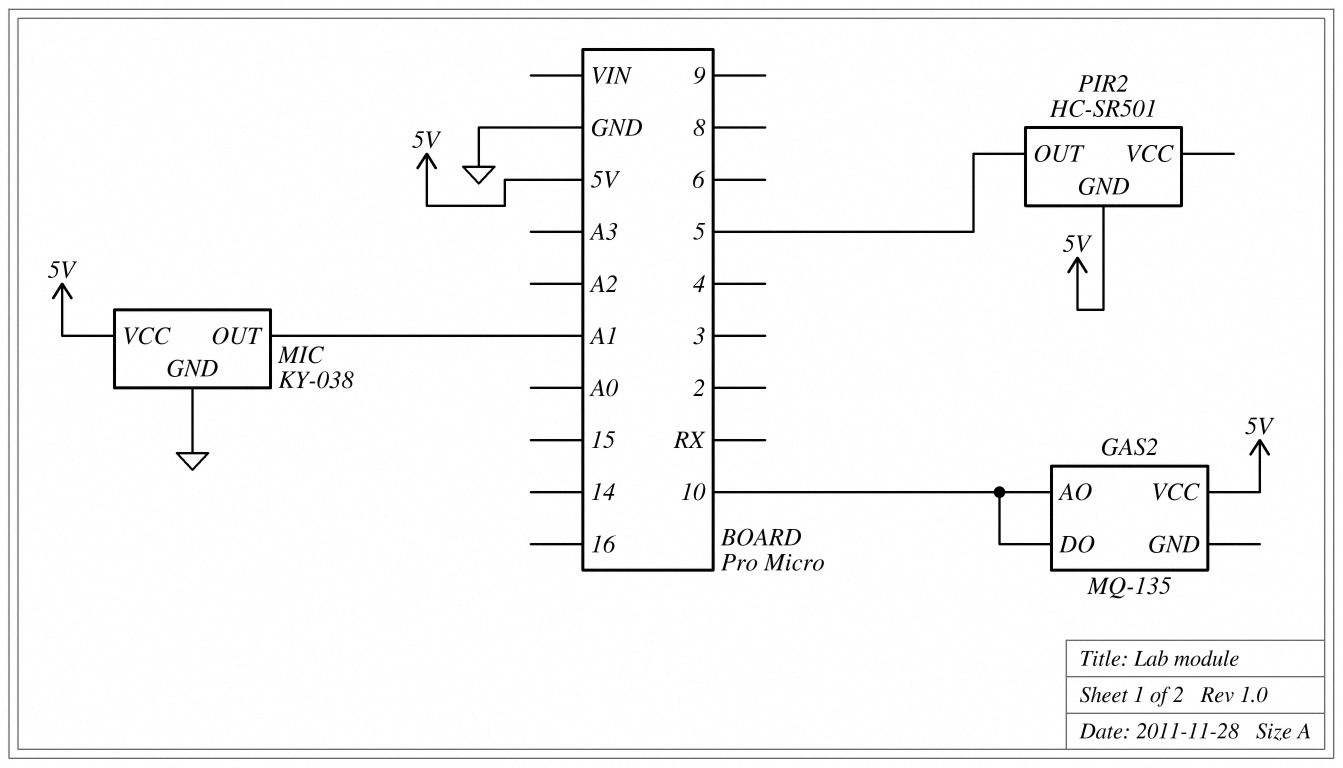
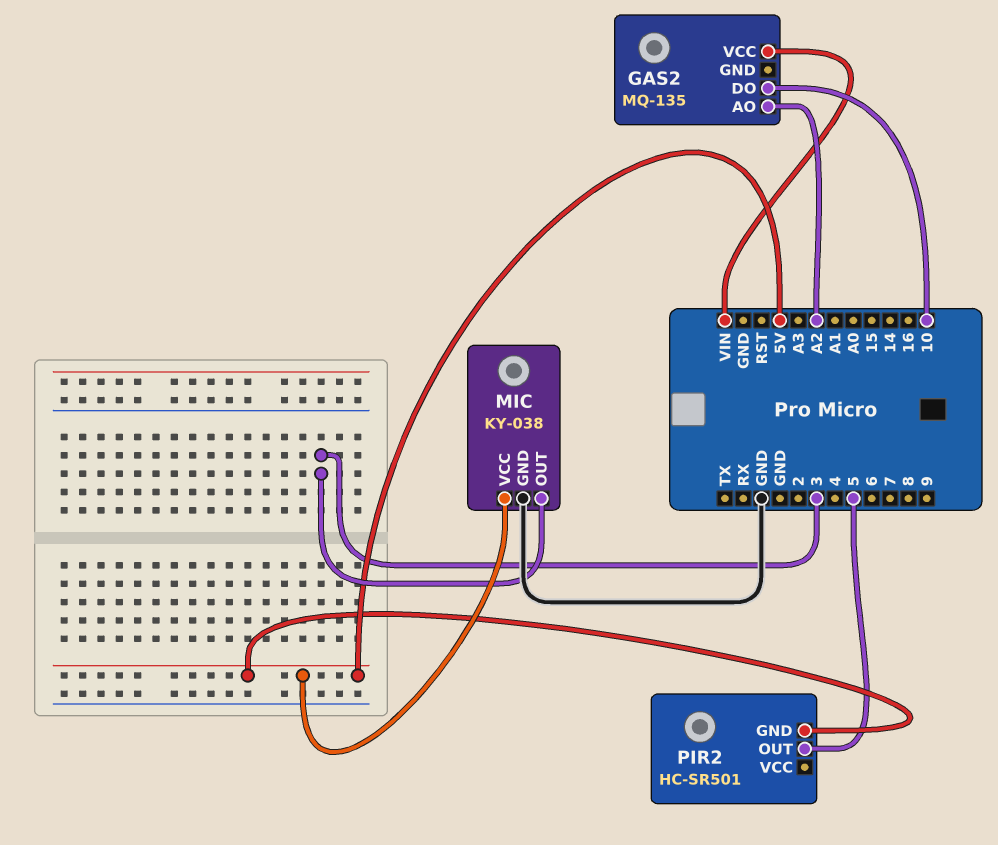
GAS2 pin AO: 10 -> A2
GAS2 pin VCC: 5V -> VIN
MIC pin OUT: A1 -> 3

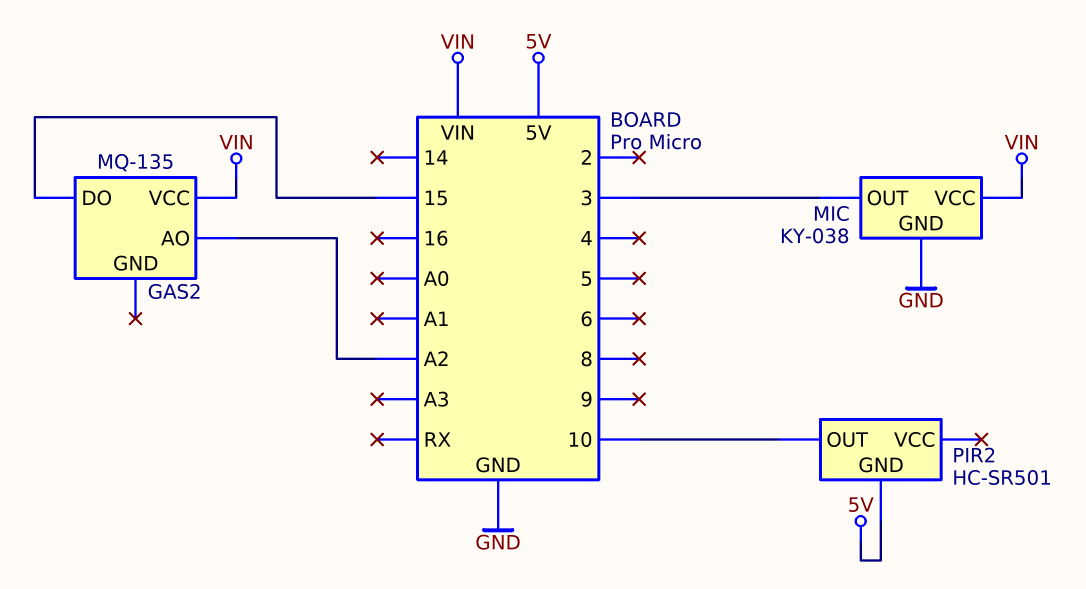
GAS2 pin DO: 10 -> 15
MIC pin VCC: 5V -> VIN
PIR2 pin OUT: 5 -> 10

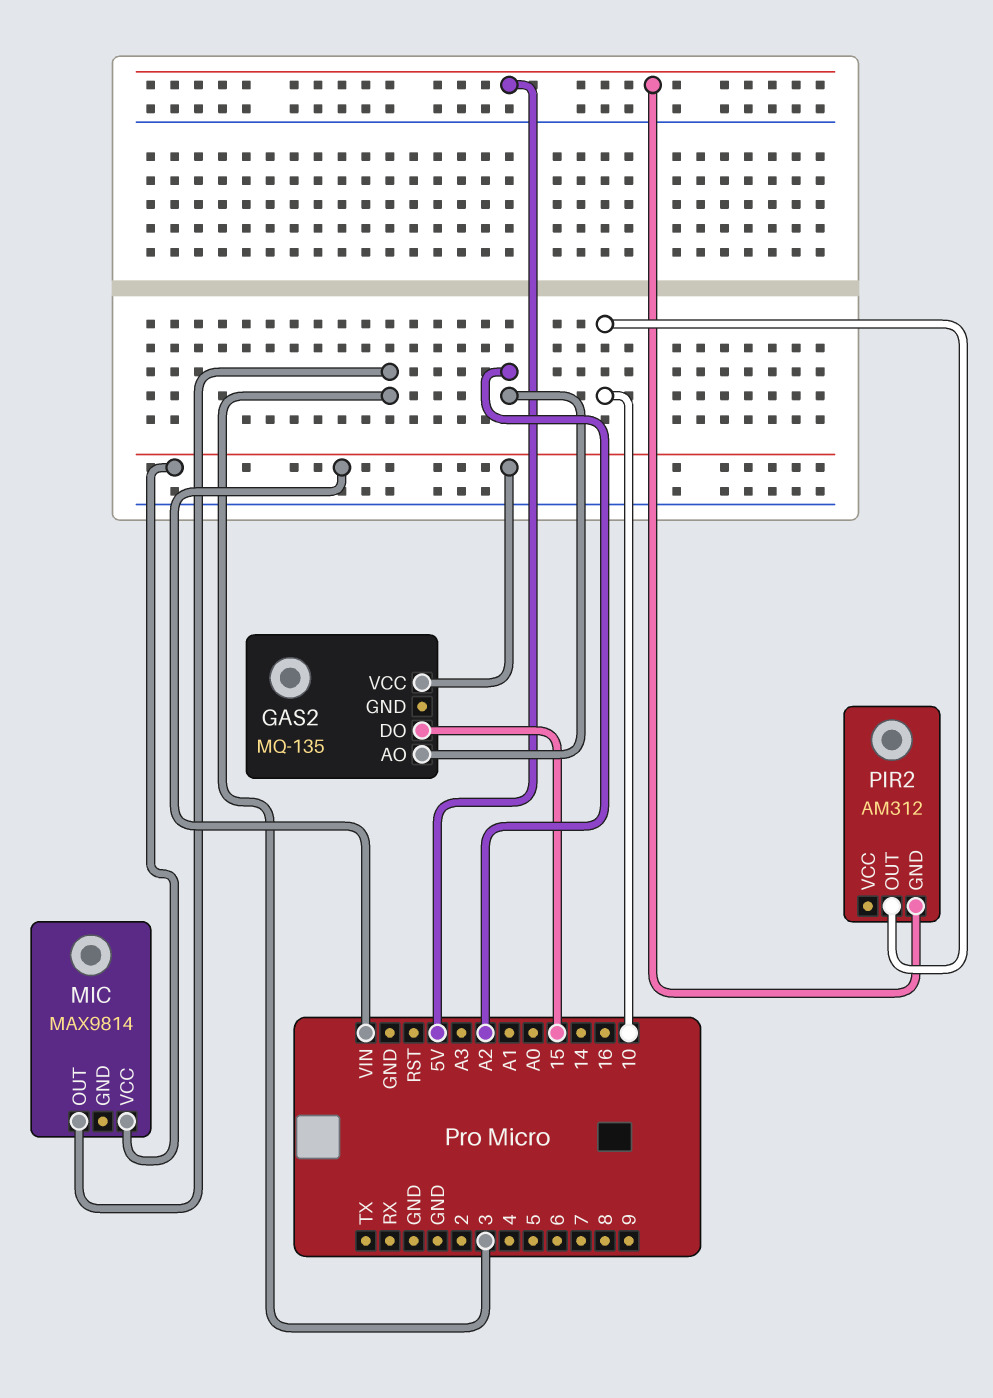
MIC: KY-038 -> MAX9814
MIC pin GND: GND -> none
PIR2: HC-SR501 -> AM312

